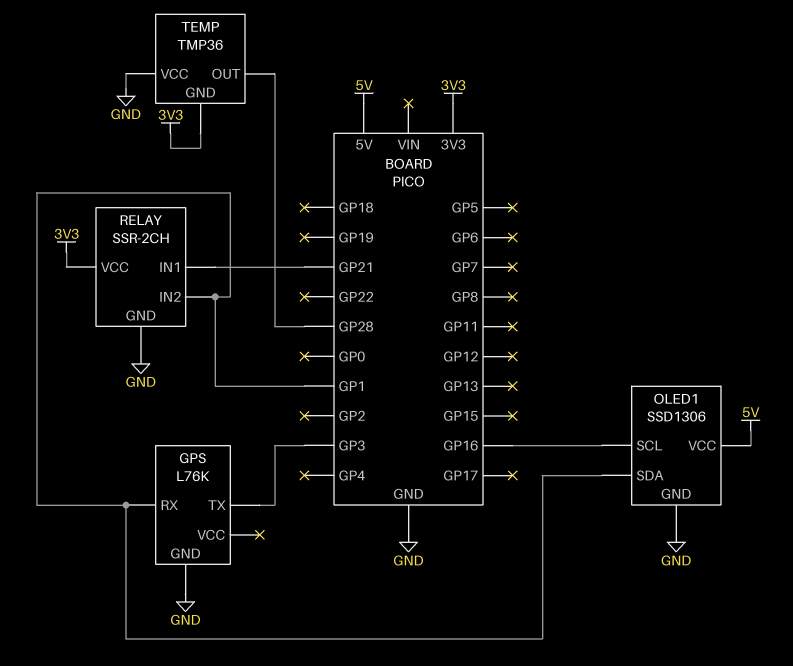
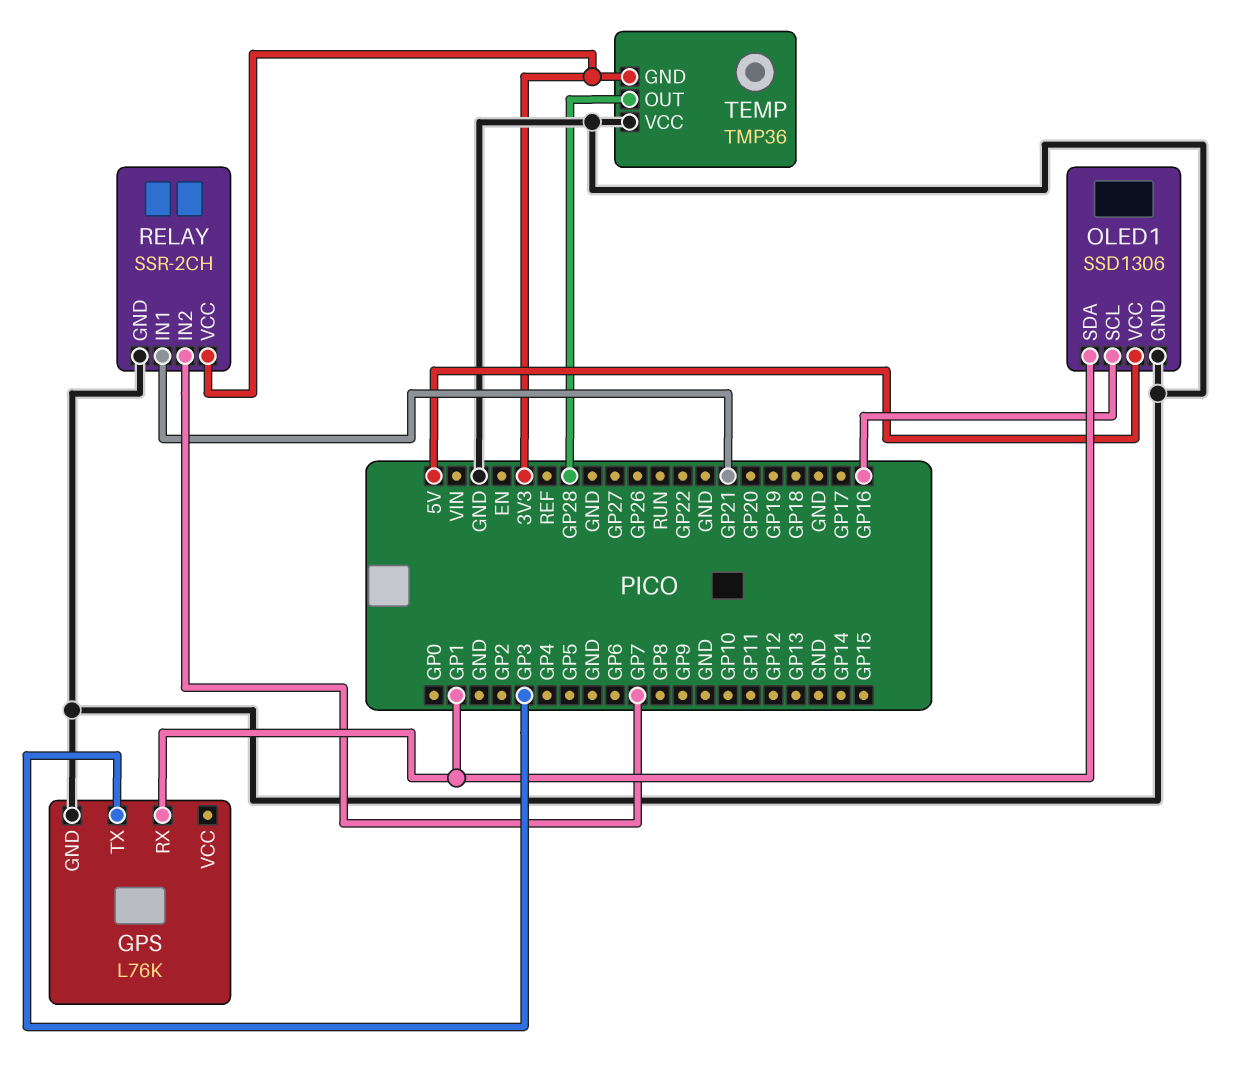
RELAY pin IN2: GP1 -> GP7

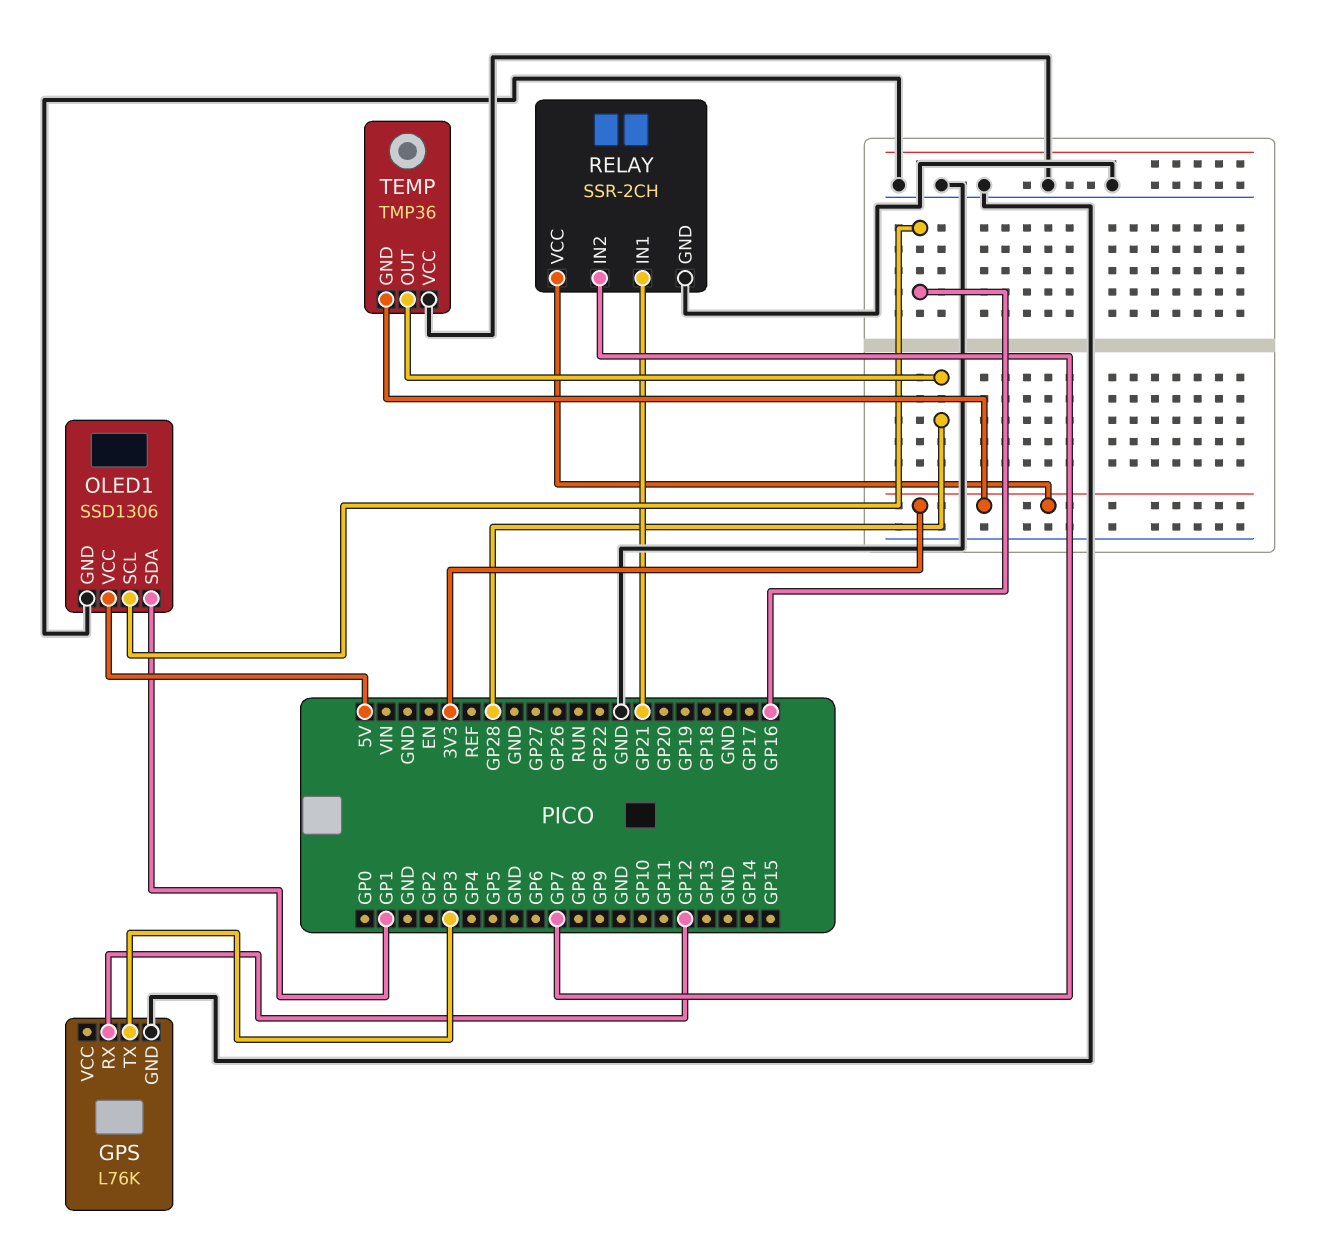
GPS pin RX: GP1 -> GP12

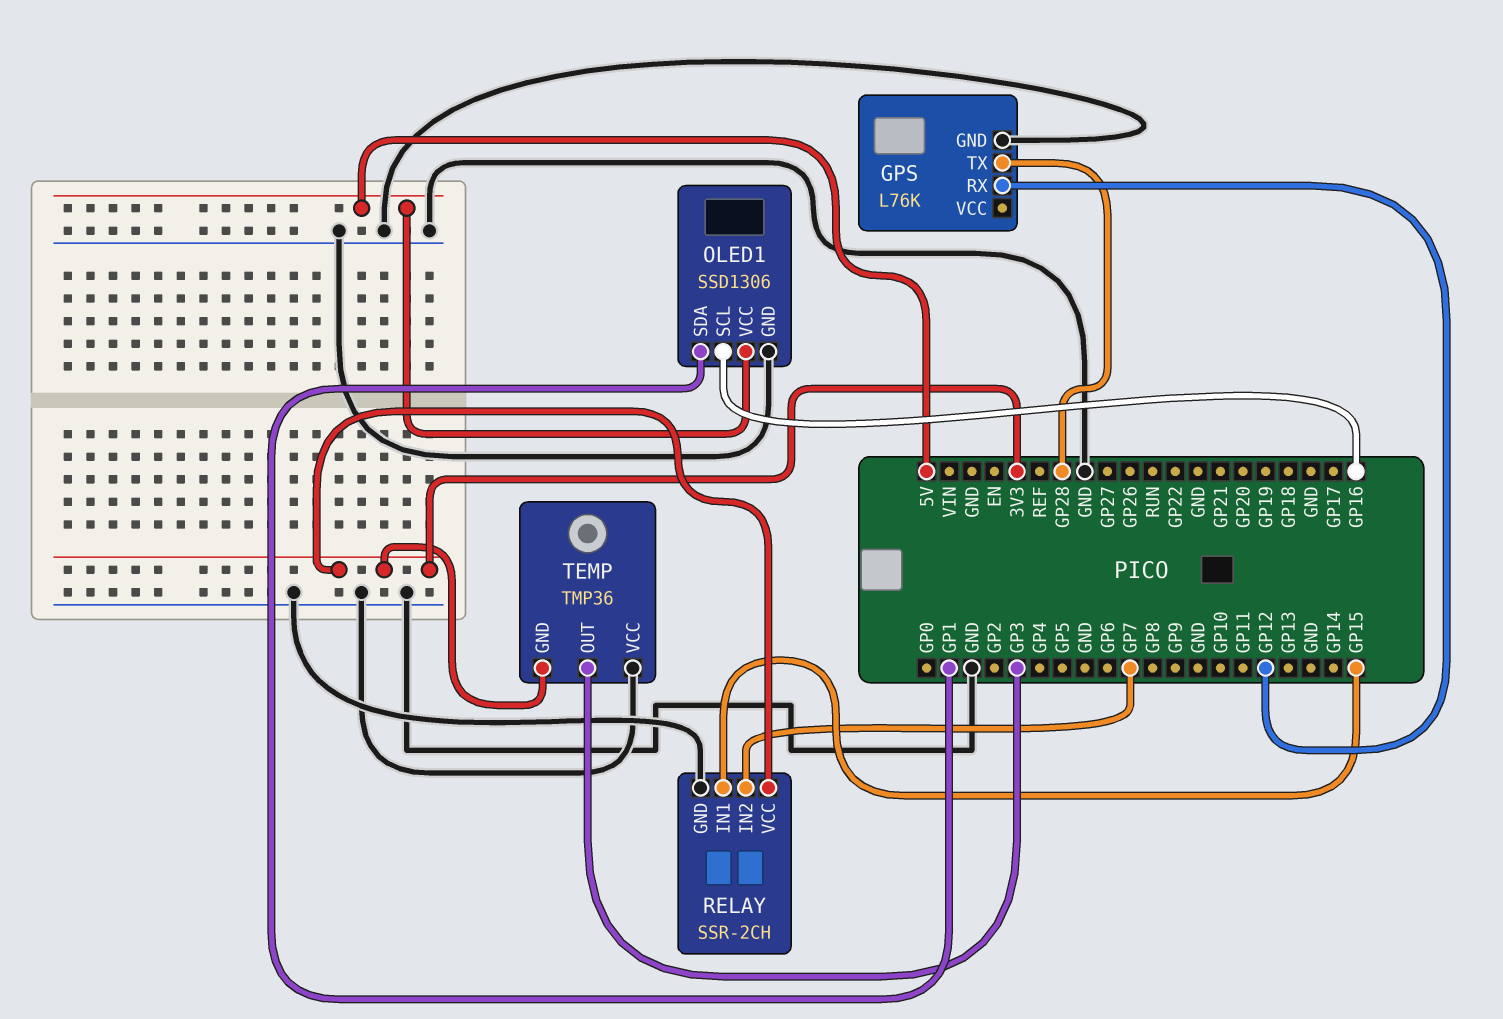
GPS pin TX: GP3 -> GP28
RELAY pin IN1: GP21 -> GP15
TEMP pin OUT: GP28 -> GP3

